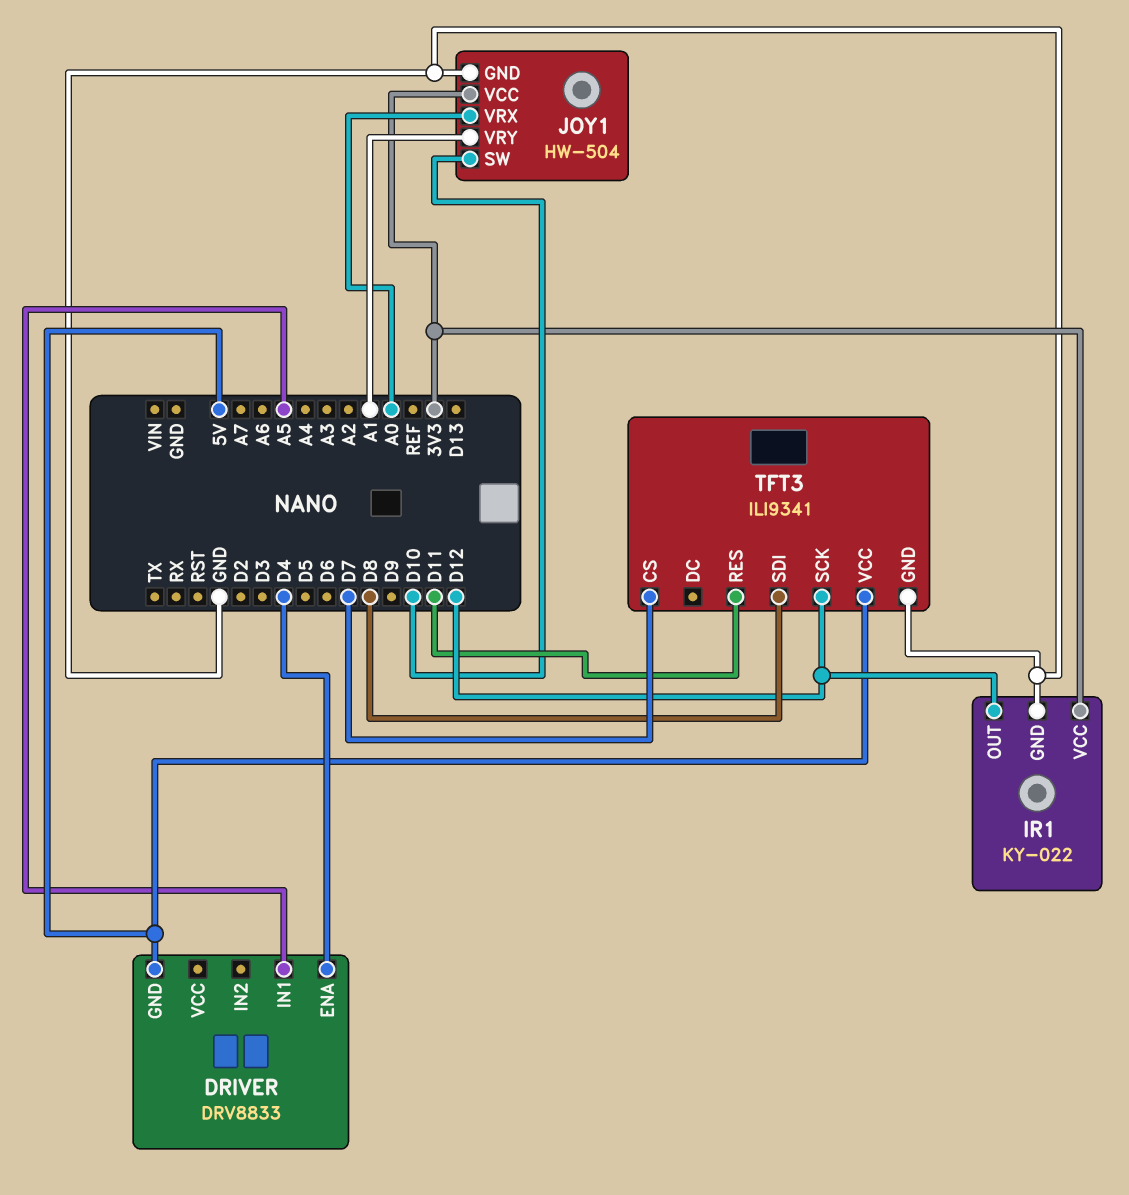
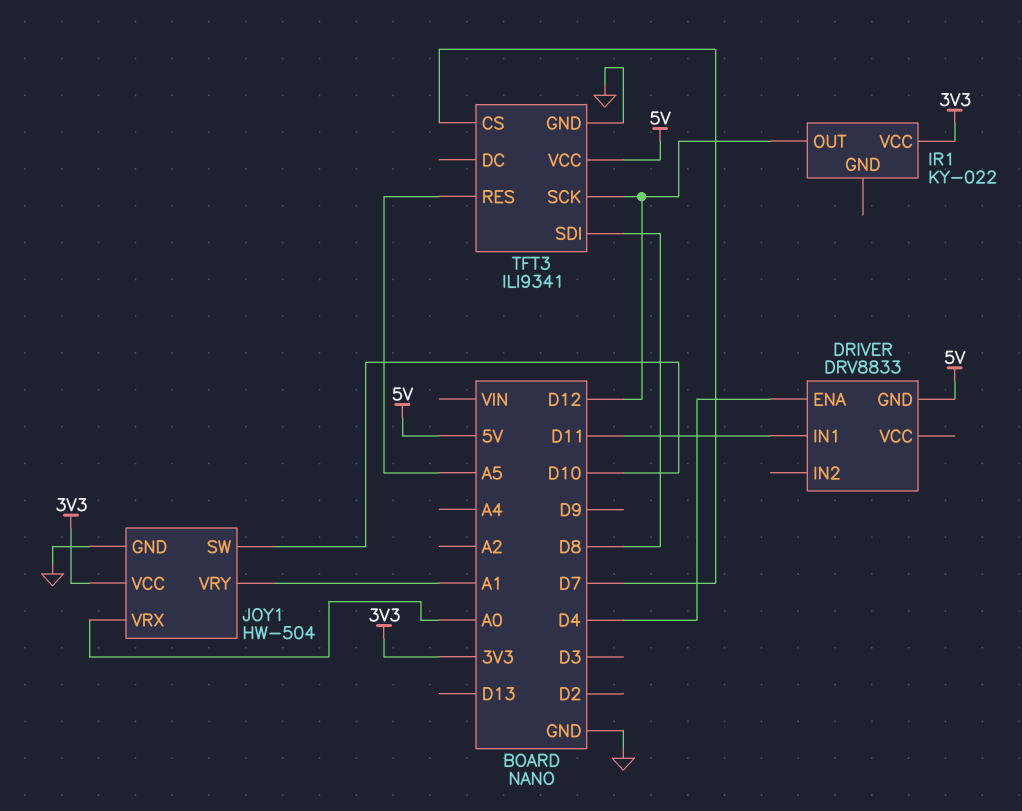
DRIVER pin IN1: A5 -> D11
IR1 pin GND: GND -> none
TFT3 pin RES: D11 -> A5

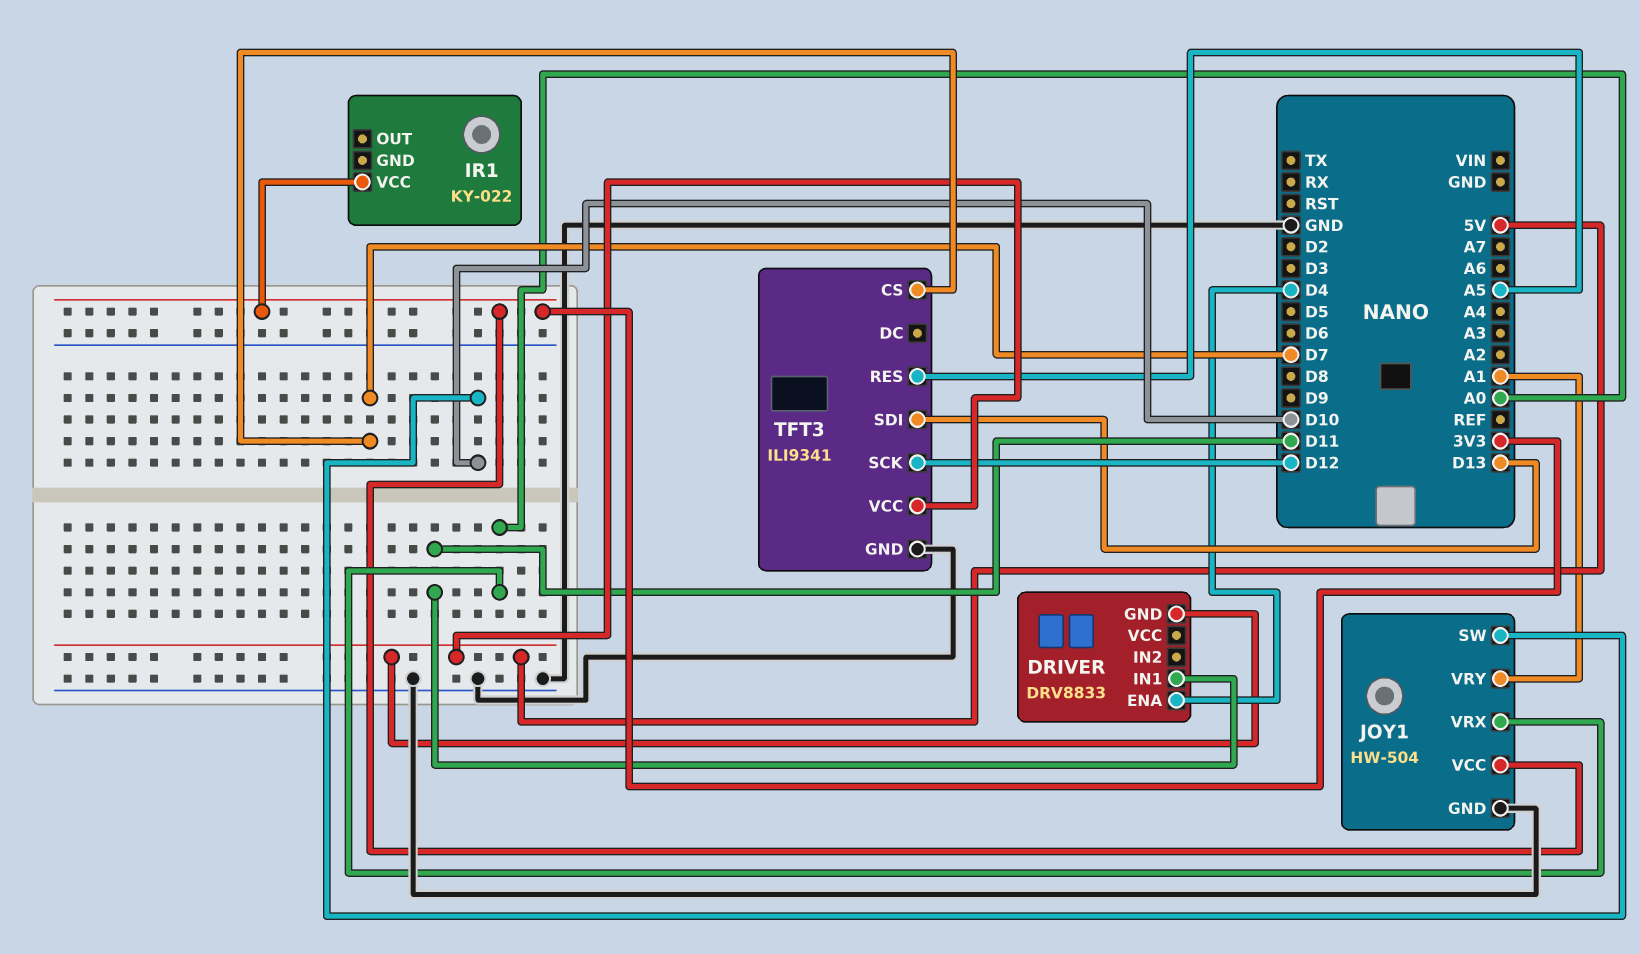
IR1 pin OUT: D12 -> none
TFT3 pin SDI: D8 -> D13

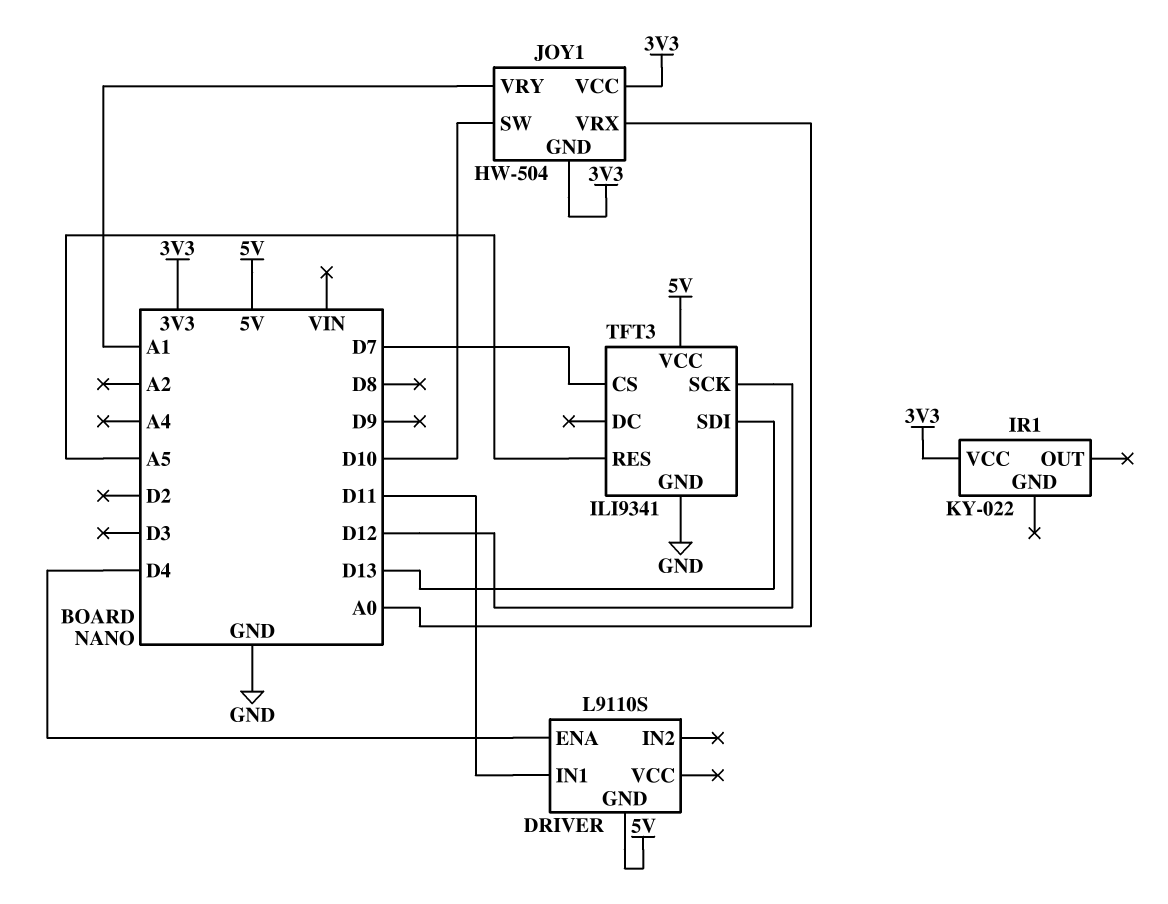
DRIVER: DRV8833 -> L9110S
JOY1 pin GND: GND -> 3V3

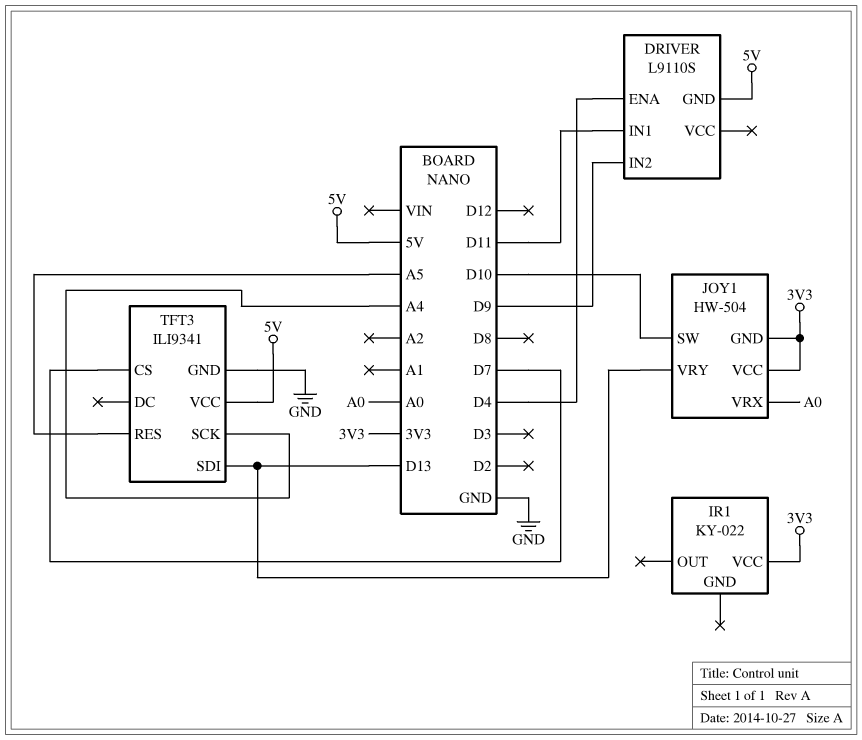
DRIVER pin IN2: none -> D9
JOY1 pin VRY: A1 -> D13
TFT3 pin SCK: D12 -> A4

